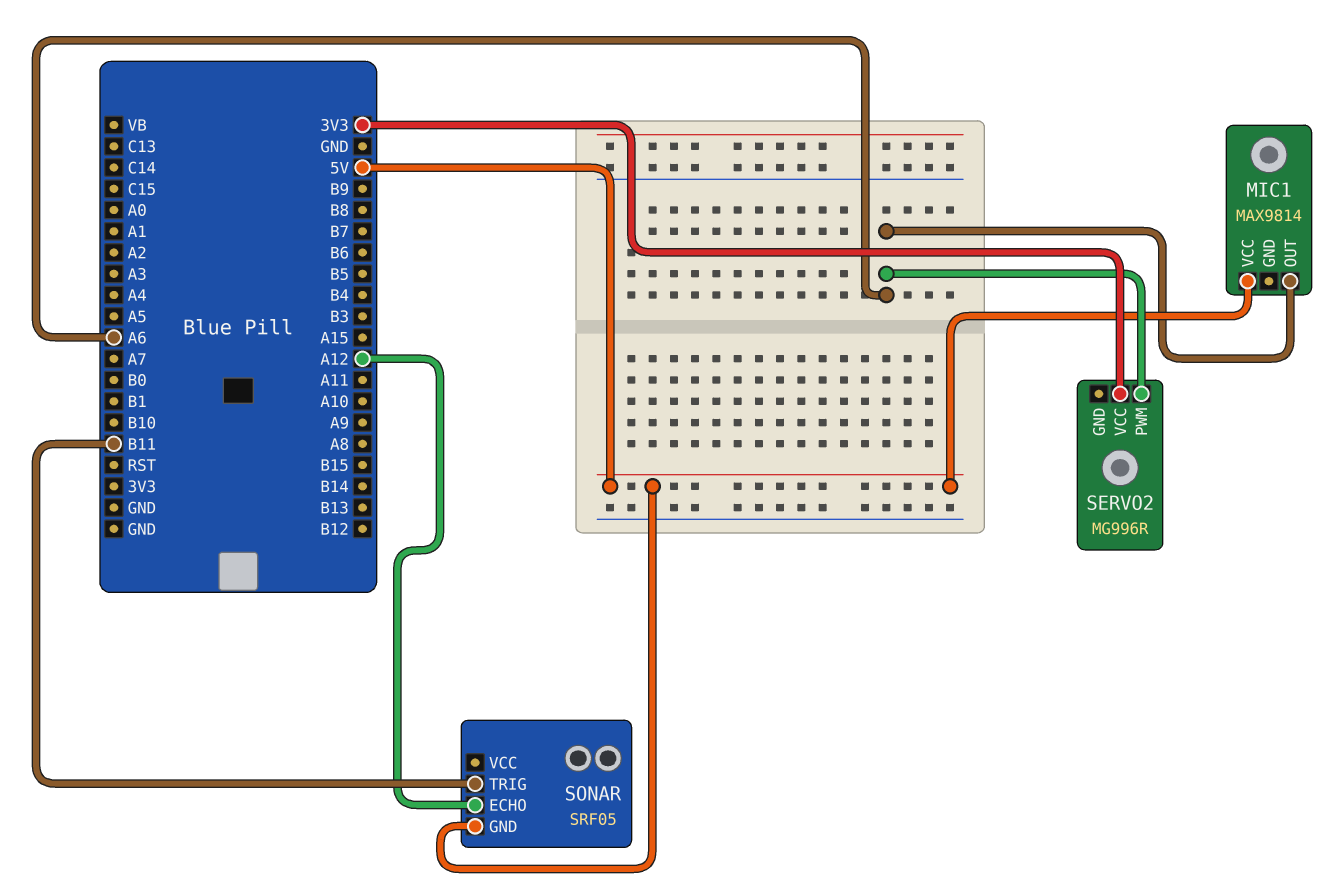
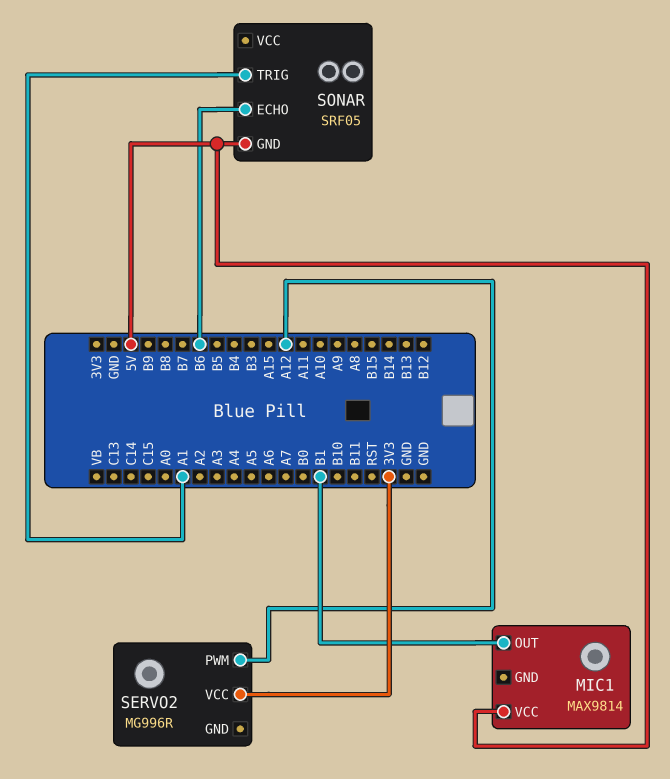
MIC1 pin OUT: A6 -> B1
SERVO2 pin PWM: A6 -> A12
SONAR pin ECHO: A12 -> B6
SONAR pin TRIG: B11 -> A1

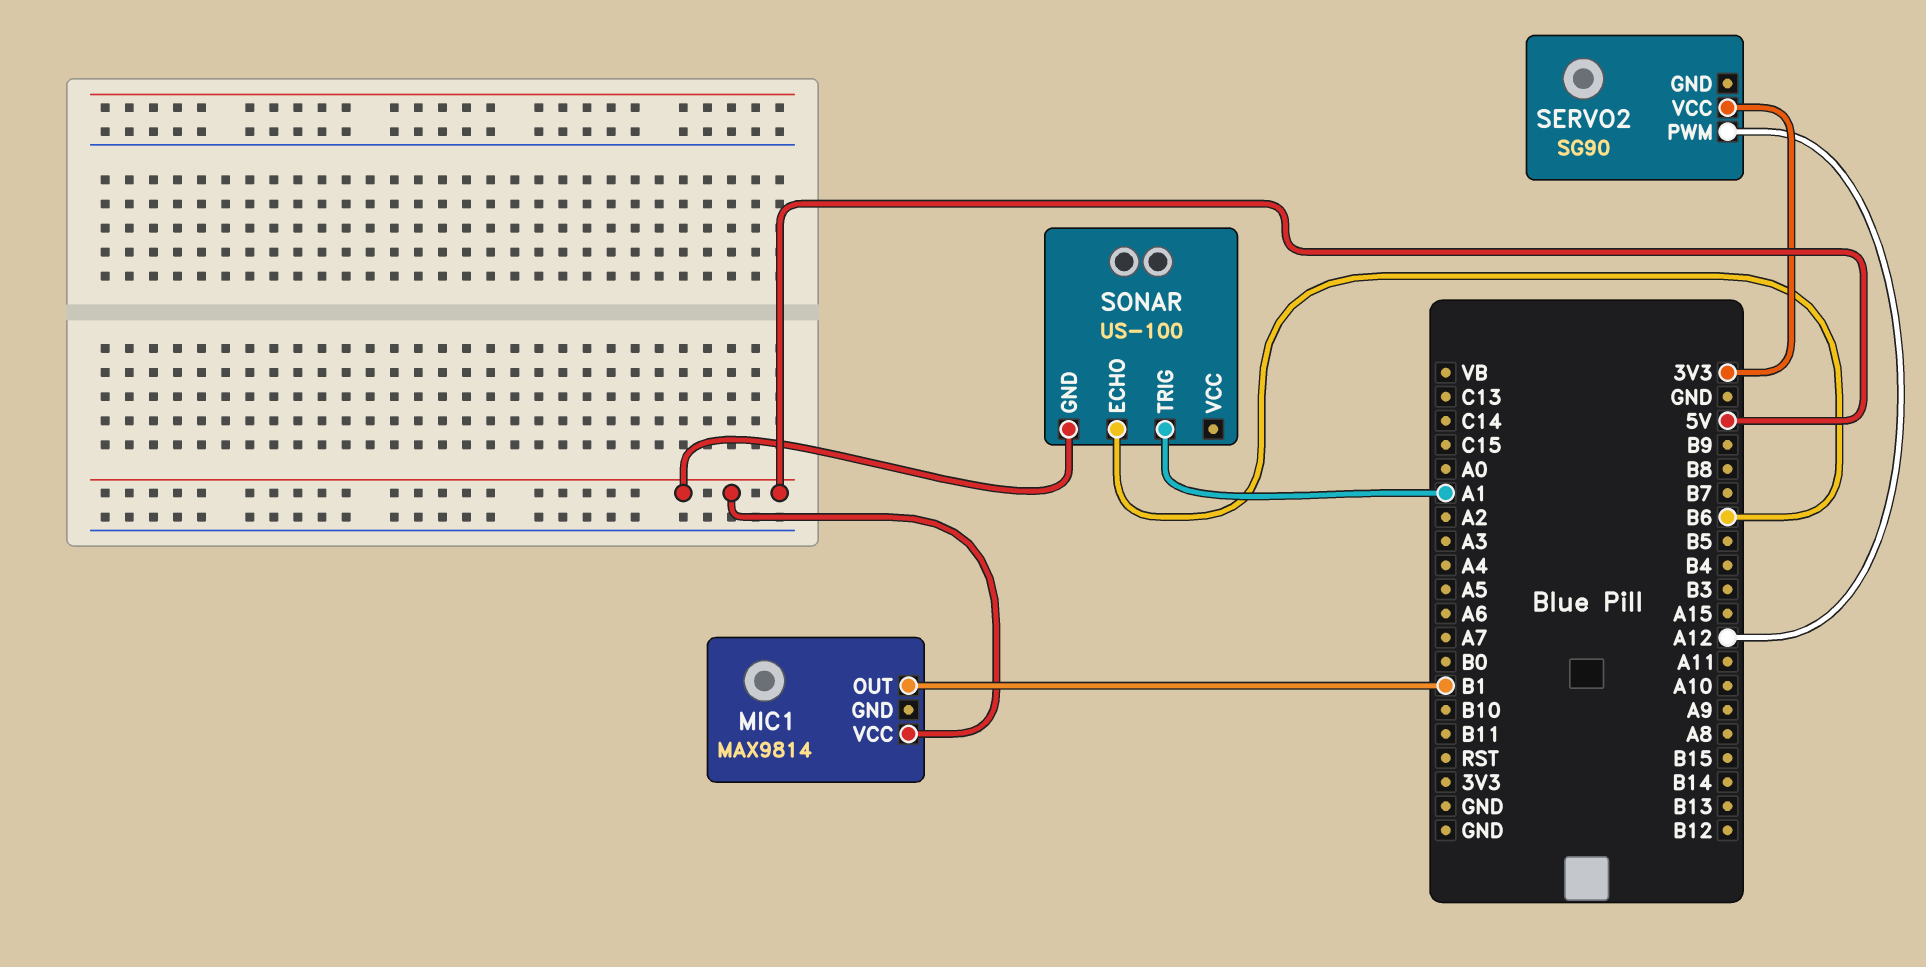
SERVO2: MG996R -> SG90
SONAR: SRF05 -> US-100

